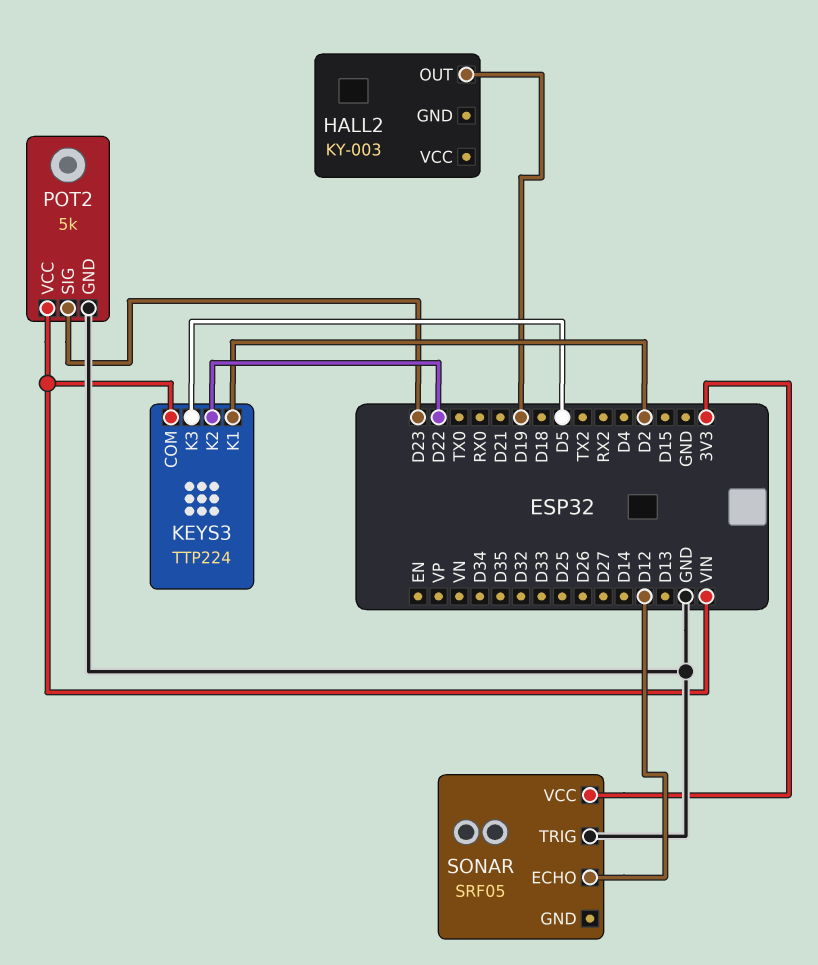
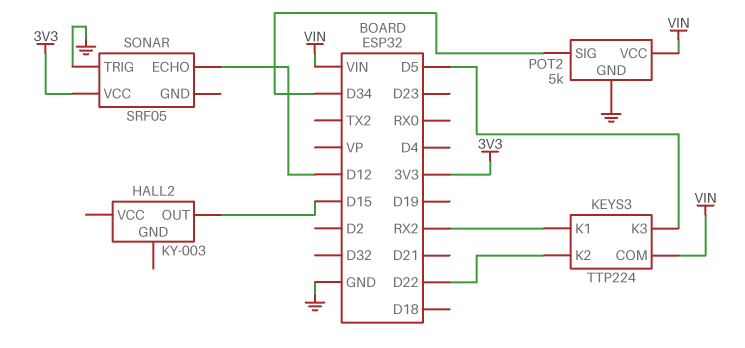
HALL2 pin OUT: D19 -> D15
KEYS3 pin K1: D2 -> RX2
POT2 pin SIG: D23 -> D34

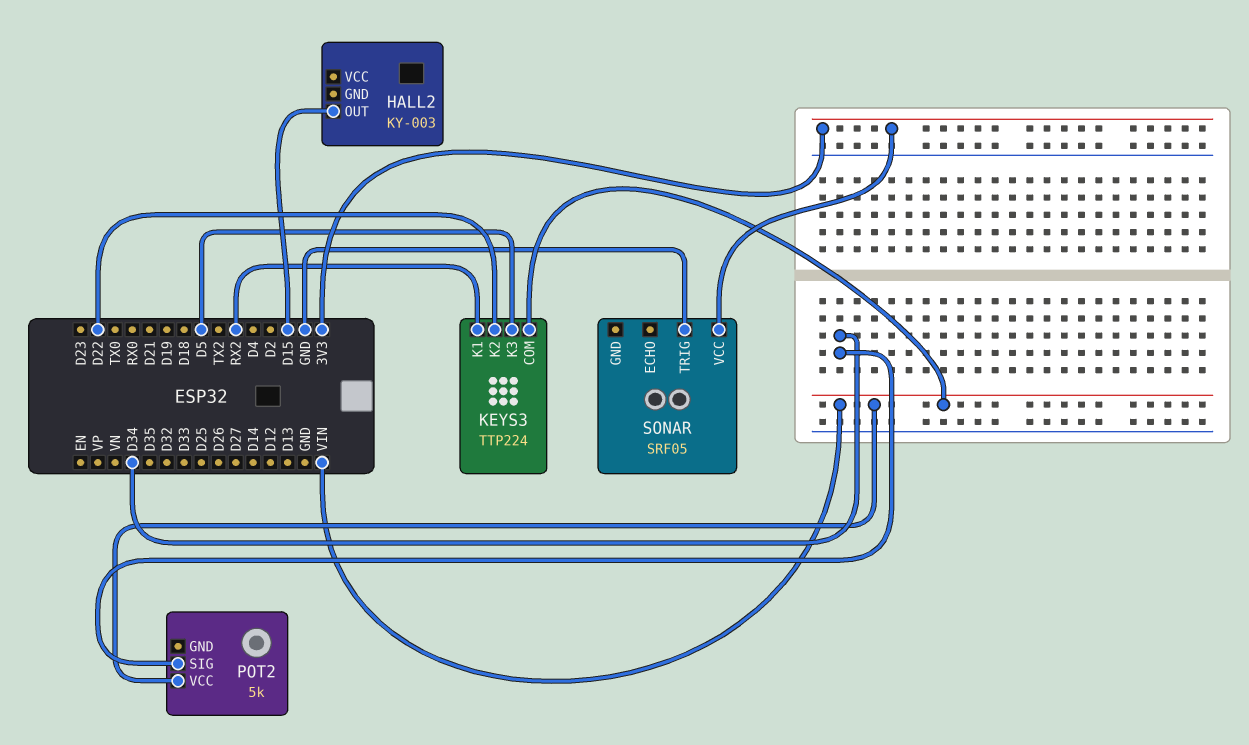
POT2 pin GND: GND -> none
SONAR pin ECHO: D12 -> none

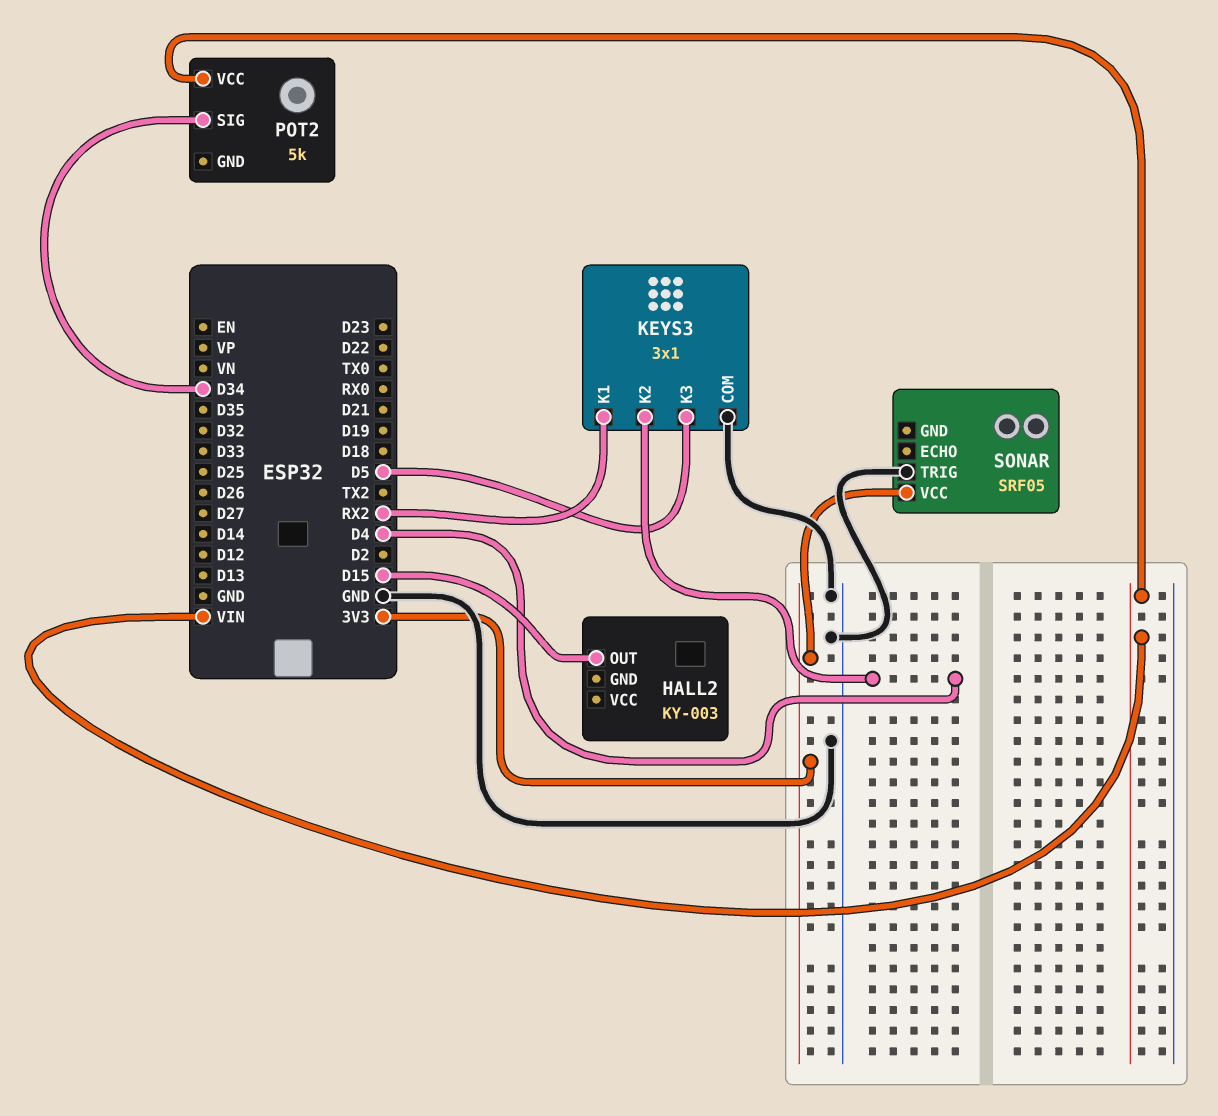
KEYS3: TTP224 -> 3x1
KEYS3 pin COM: VIN -> GND
KEYS3 pin K2: D22 -> D4

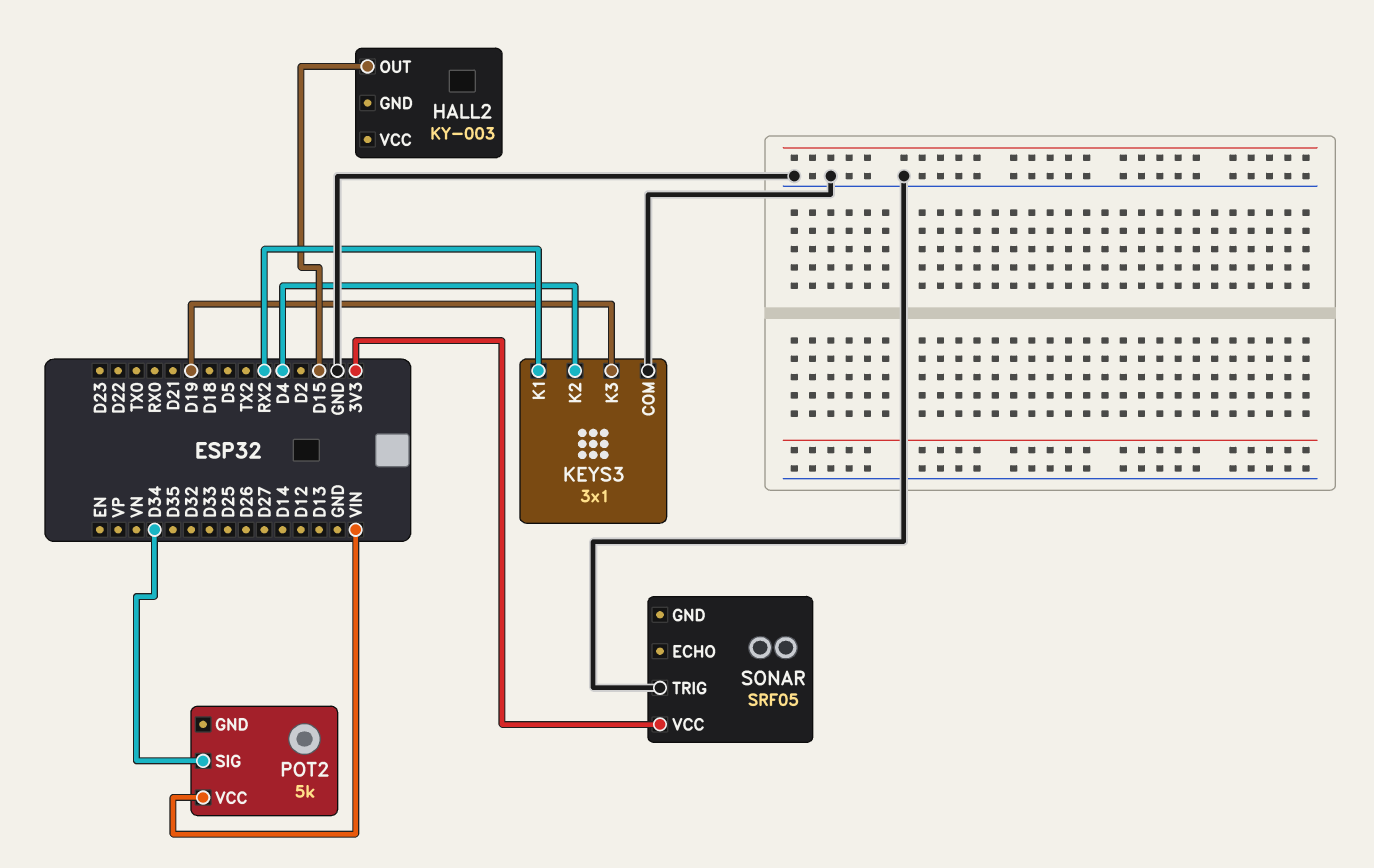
KEYS3 pin K3: D5 -> D19

